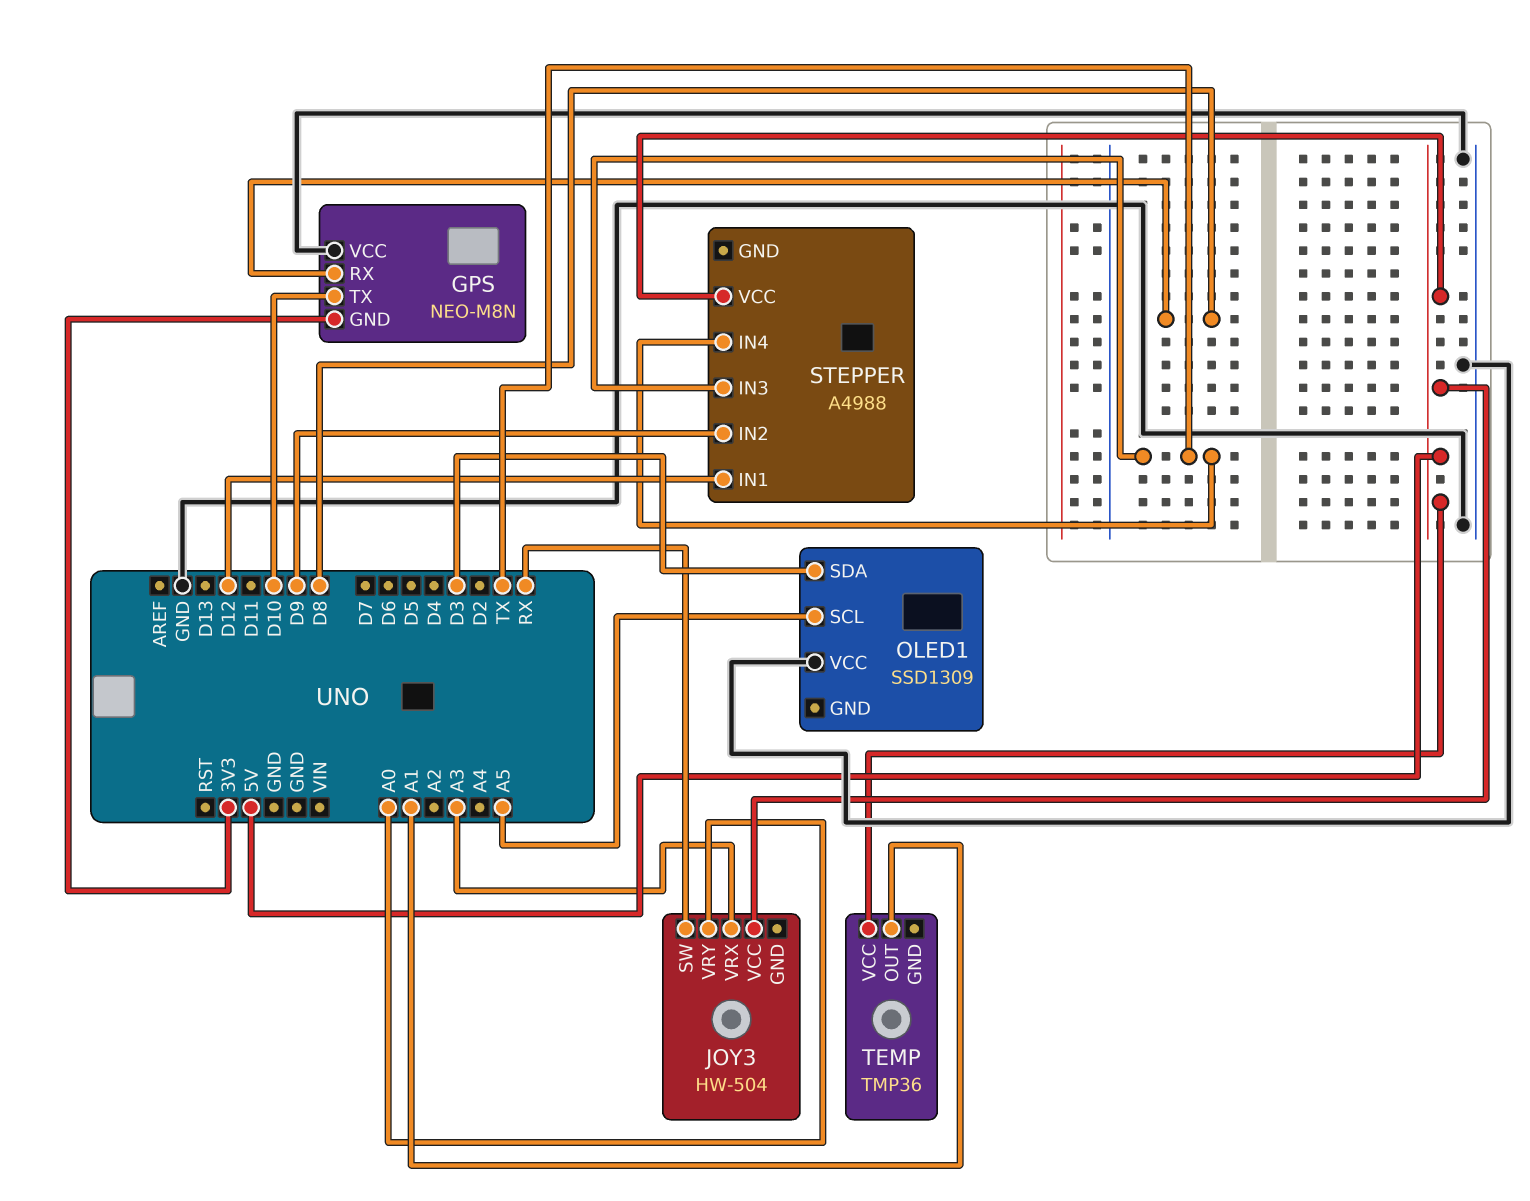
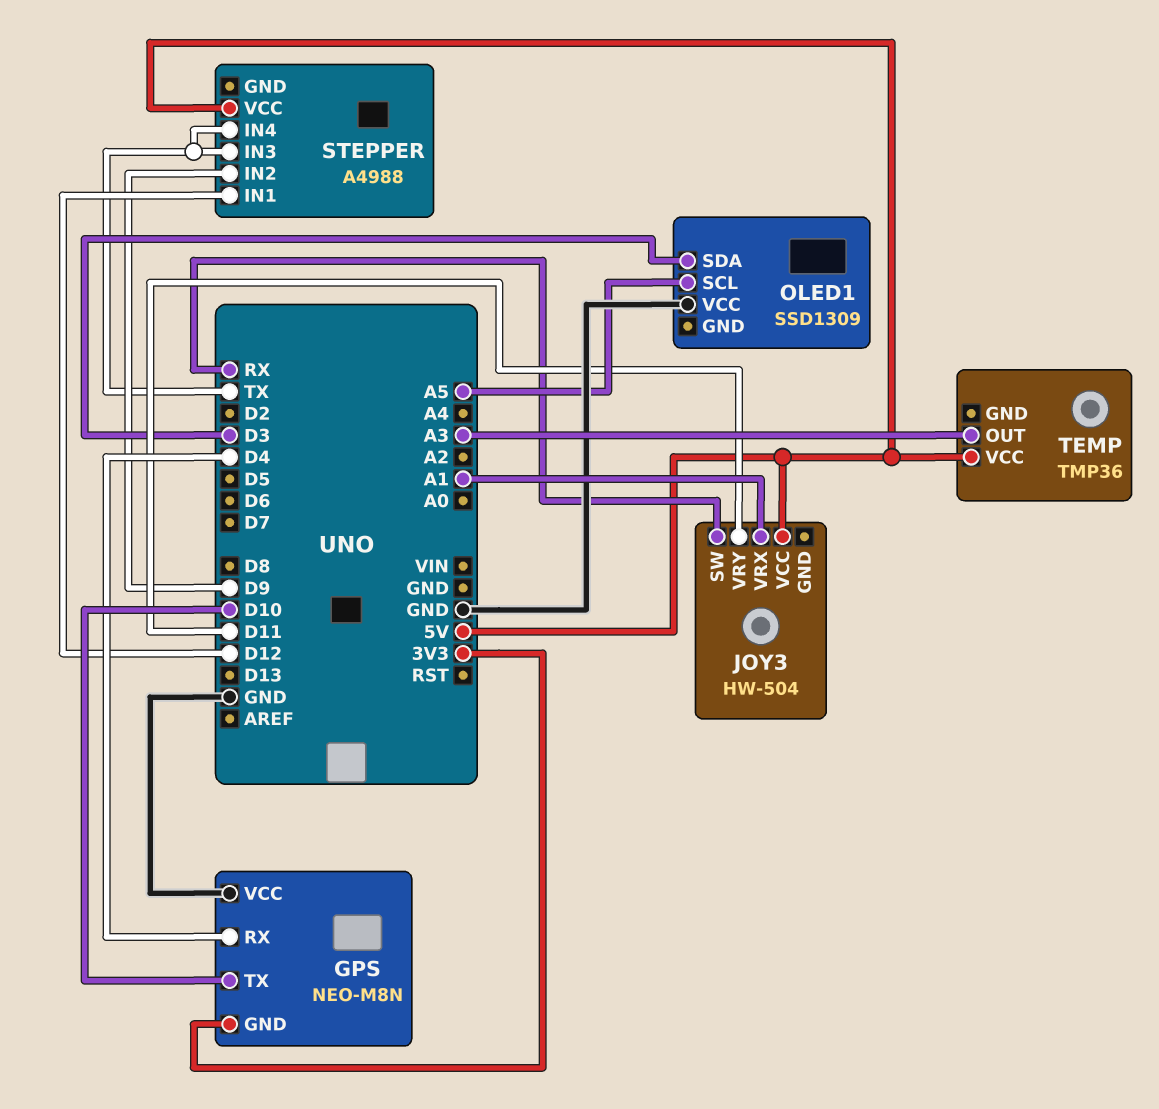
GPS pin RX: D8 -> D4
JOY3 pin VRX: A3 -> A1
JOY3 pin VRY: A0 -> D11
TEMP pin OUT: A1 -> A3

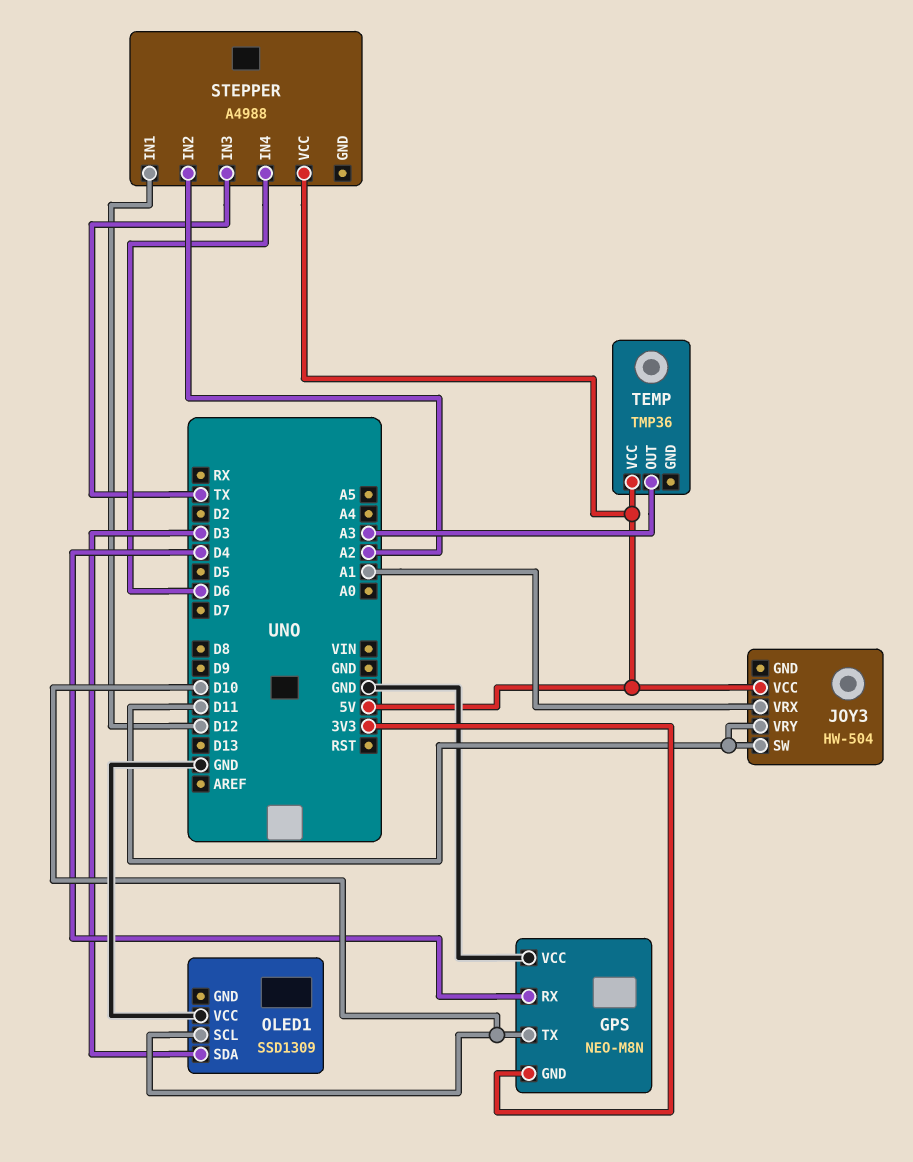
JOY3 pin SW: RX -> D11
OLED1 pin SCL: A5 -> D10
STEPPER pin IN2: D9 -> A2
STEPPER pin IN4: TX -> D6

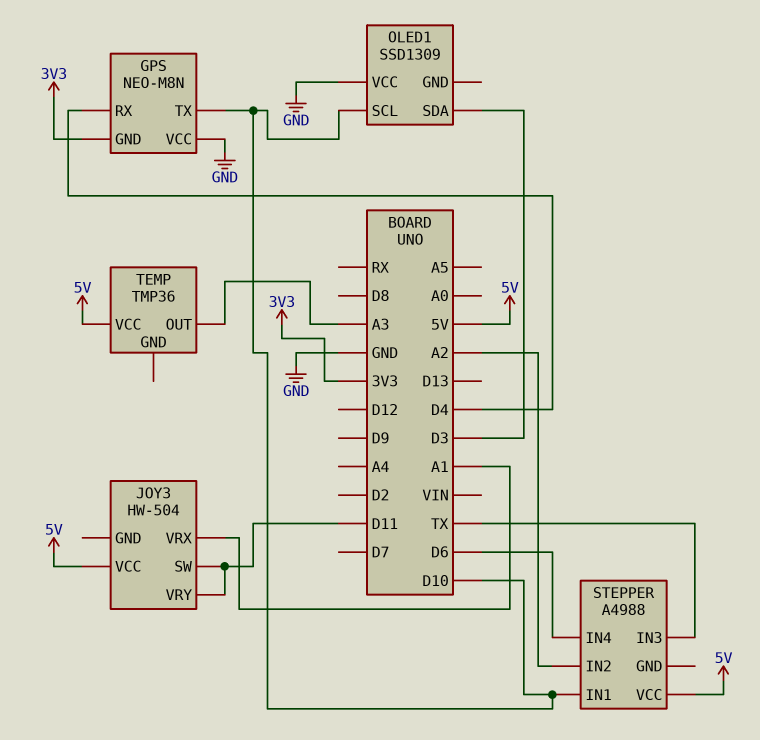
STEPPER pin IN1: D12 -> D10

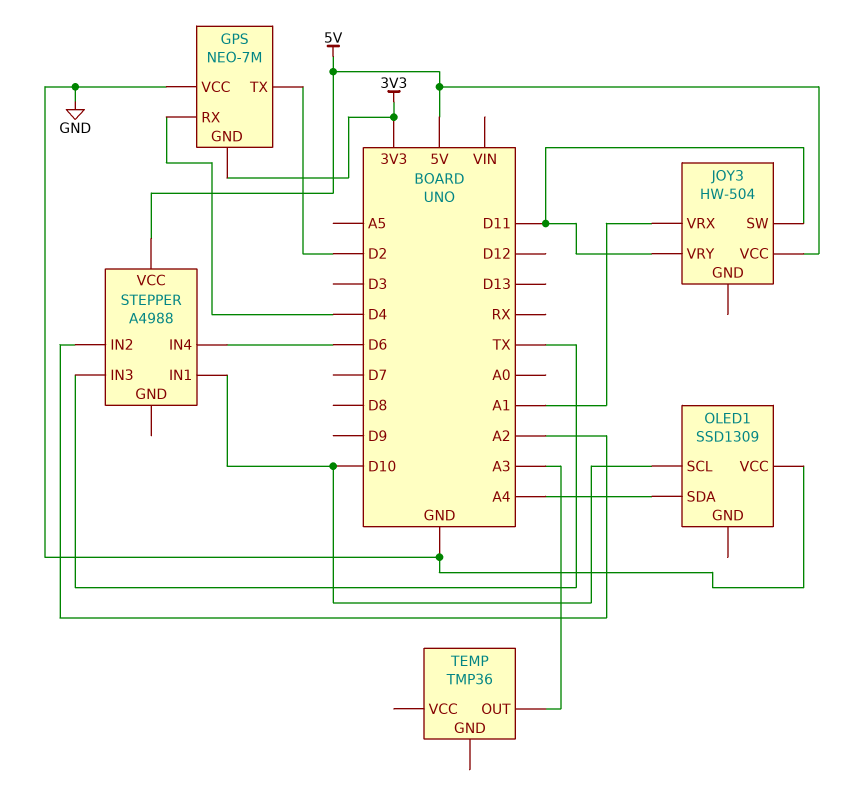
GPS: NEO-M8N -> NEO-7M
GPS pin TX: D10 -> D2
OLED1 pin SDA: D3 -> A4
TEMP pin VCC: 5V -> none

